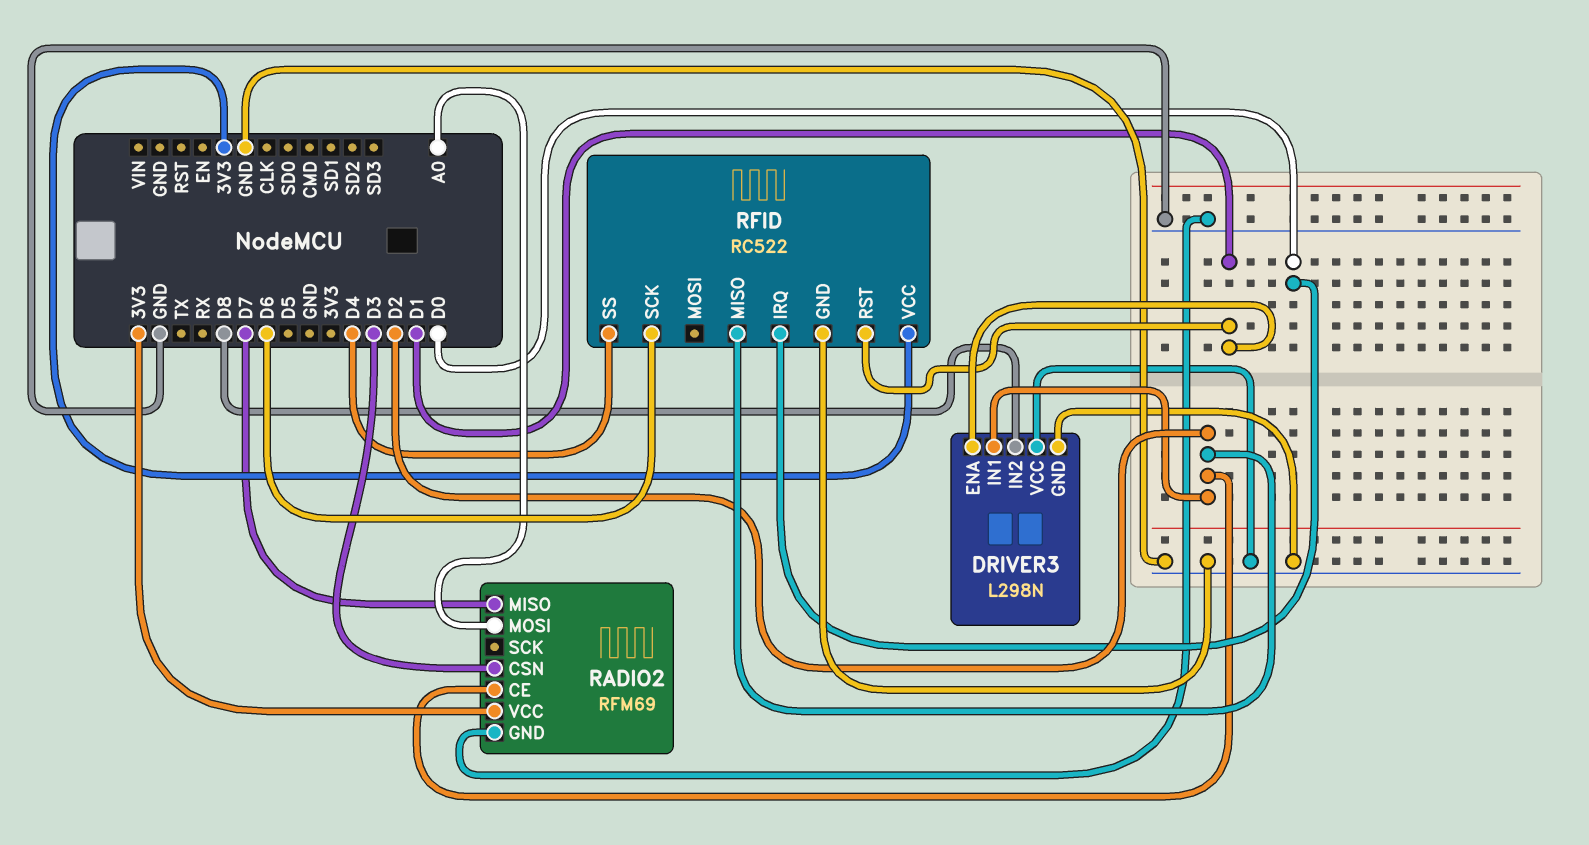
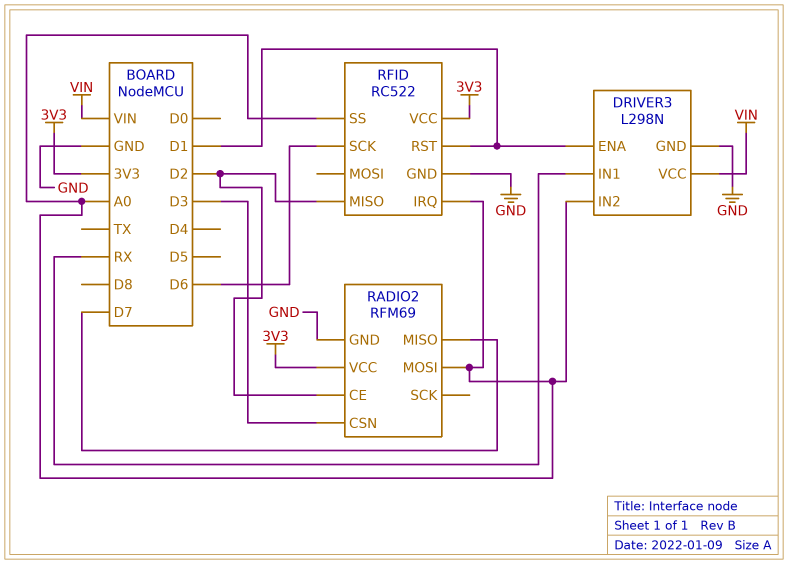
DRIVER3 pin IN1: D2 -> RX
DRIVER3 pin IN2: D8 -> A0
DRIVER3 pin VCC: GND -> VIN
RFID pin IRQ: D0 -> A0
RFID pin SS: D4 -> A0

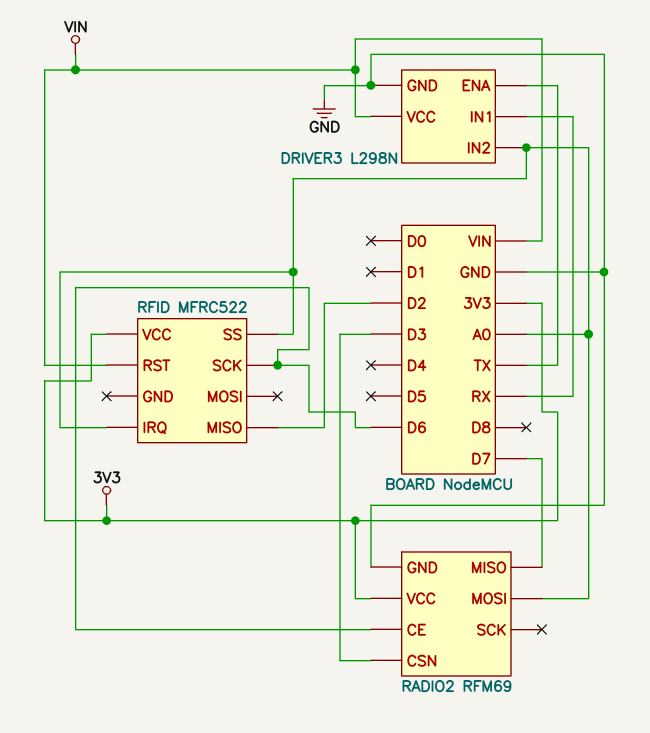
DRIVER3 pin ENA: D1 -> TX
RADIO2 pin CE: D2 -> D6
RFID: RC522 -> MFRC522
RFID pin GND: GND -> none
RFID pin RST: D1 -> VIN

